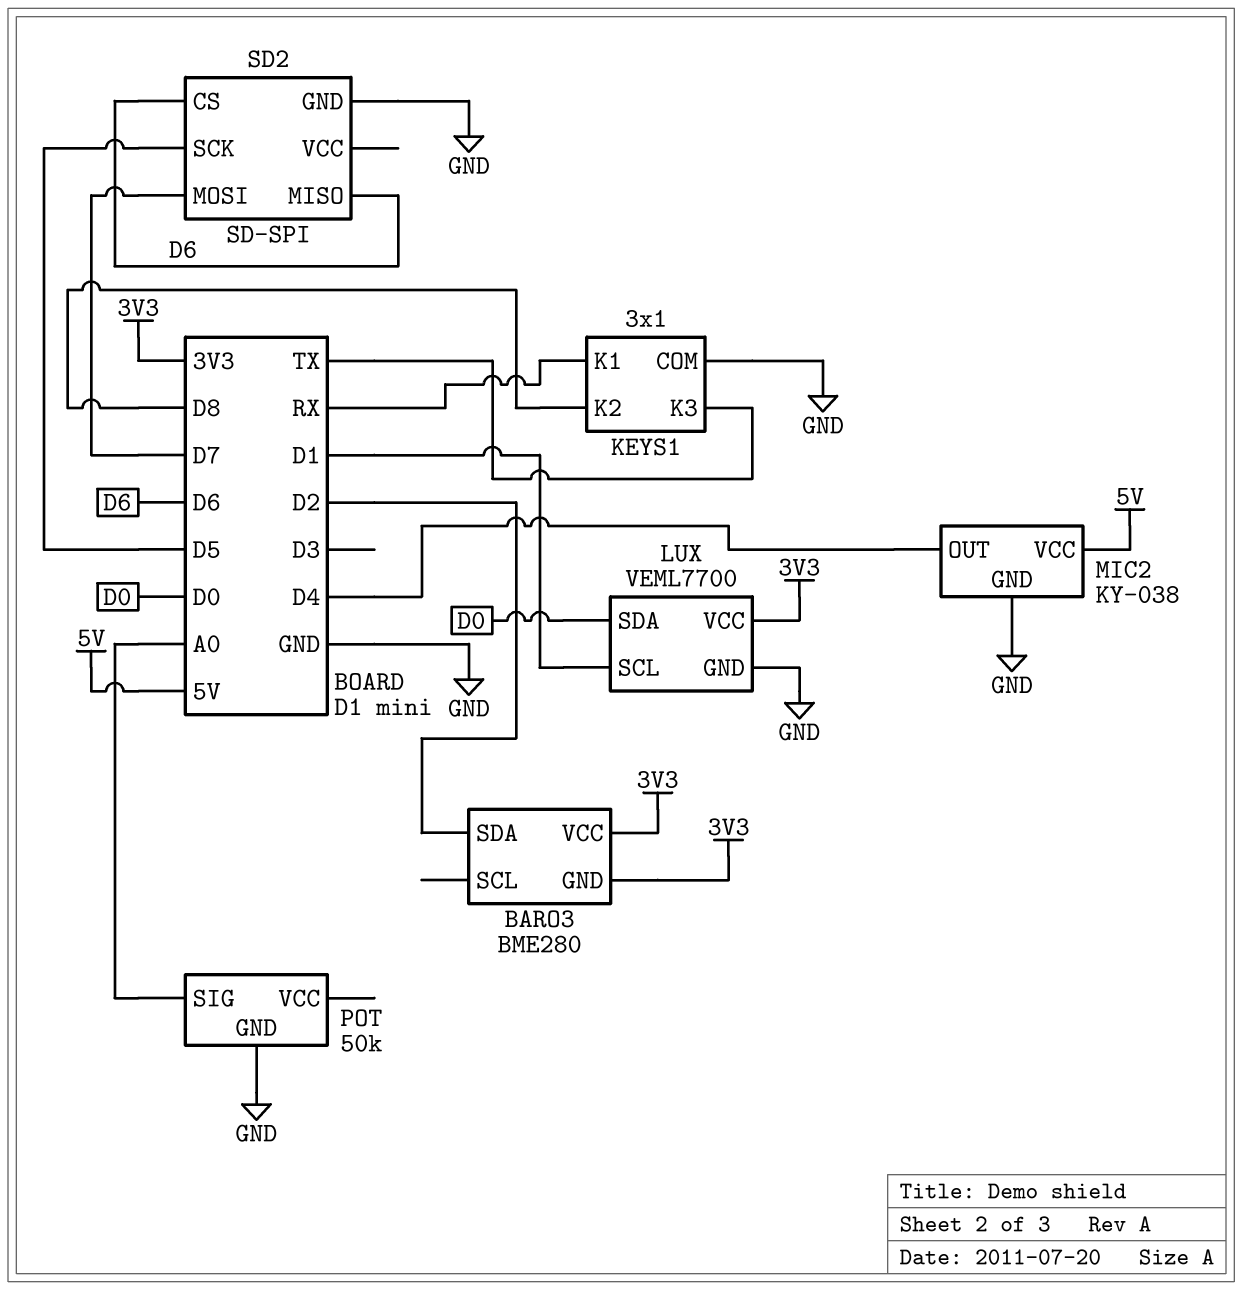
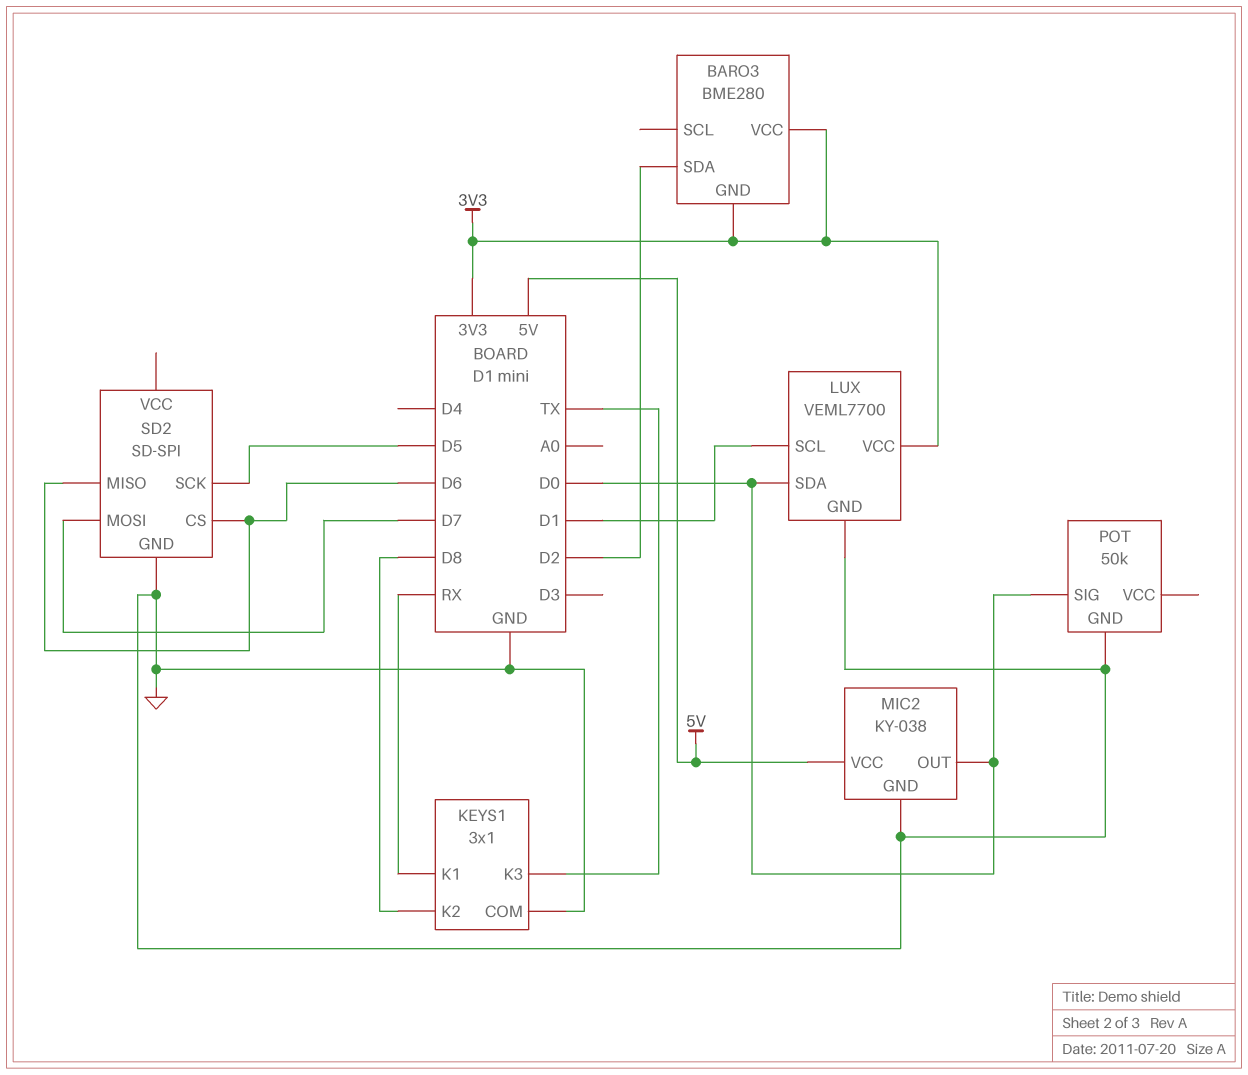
MIC2 pin OUT: D4 -> D0
POT pin SIG: A0 -> D0

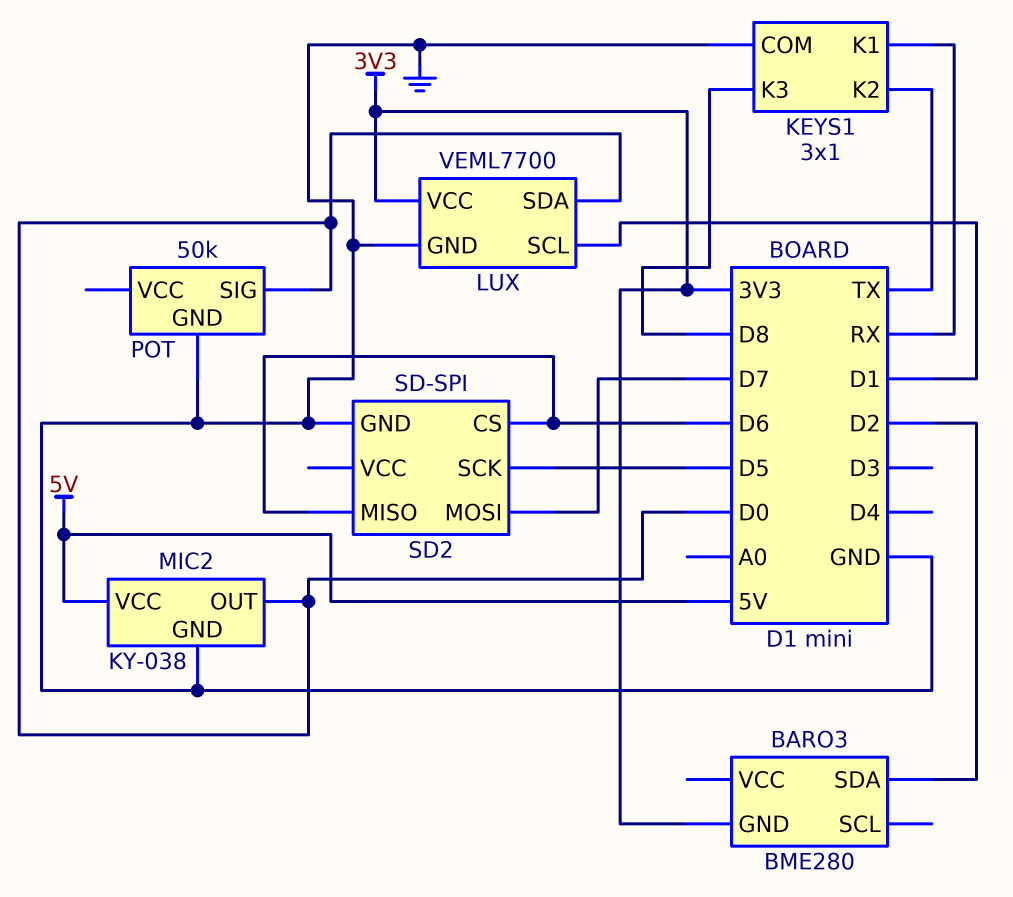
BARO3 pin VCC: 3V3 -> none
KEYS1 pin K2: D8 -> TX
KEYS1 pin K3: TX -> D8

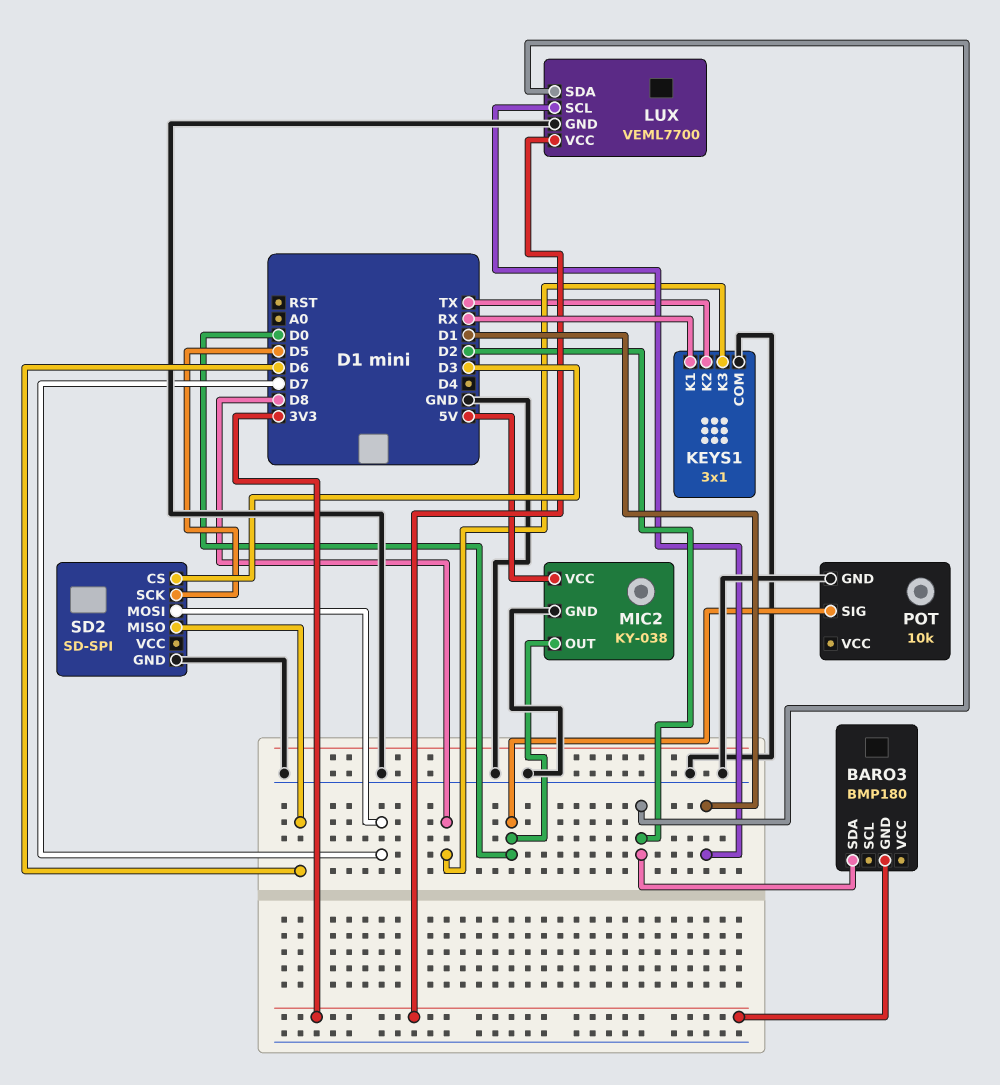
BARO3: BME280 -> BMP180
LUX pin SDA: D0 -> D2
POT: 50k -> 10k
SD2 pin CS: D6 -> D3

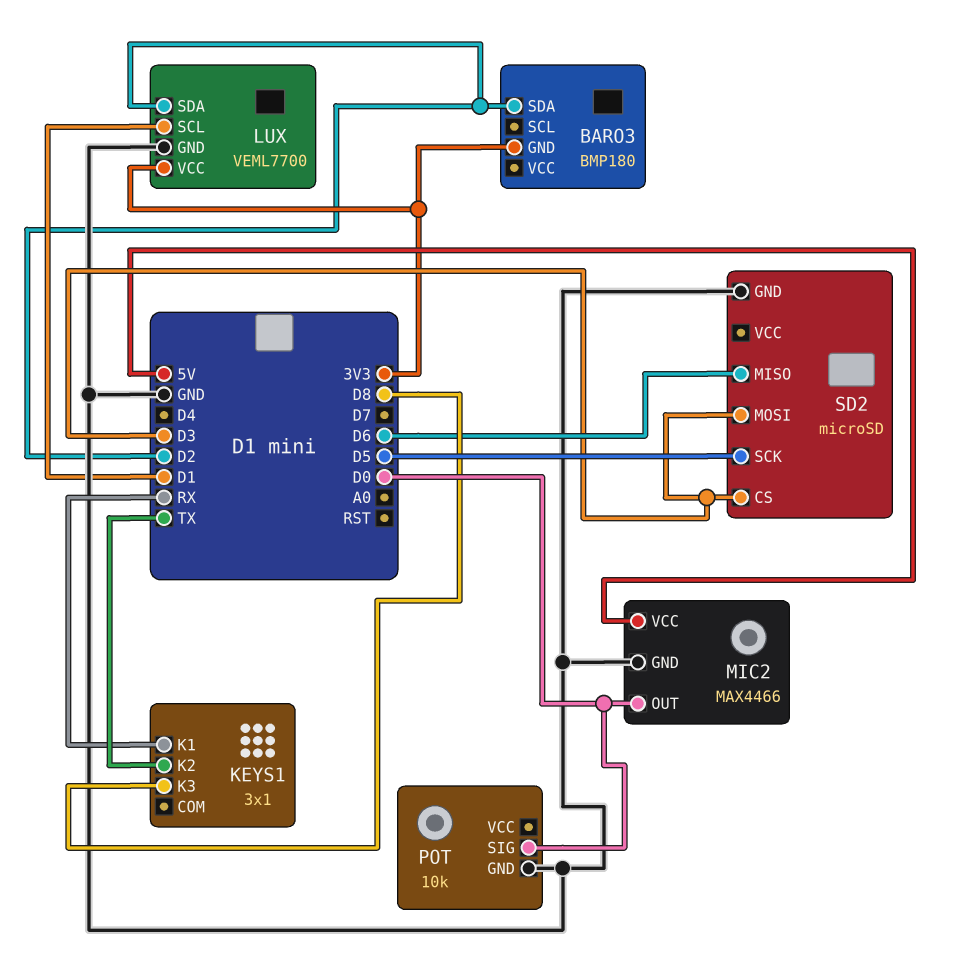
KEYS1 pin COM: GND -> none
MIC2: KY-038 -> MAX4466
SD2: SD-SPI -> microSD
SD2 pin MOSI: D7 -> D3

